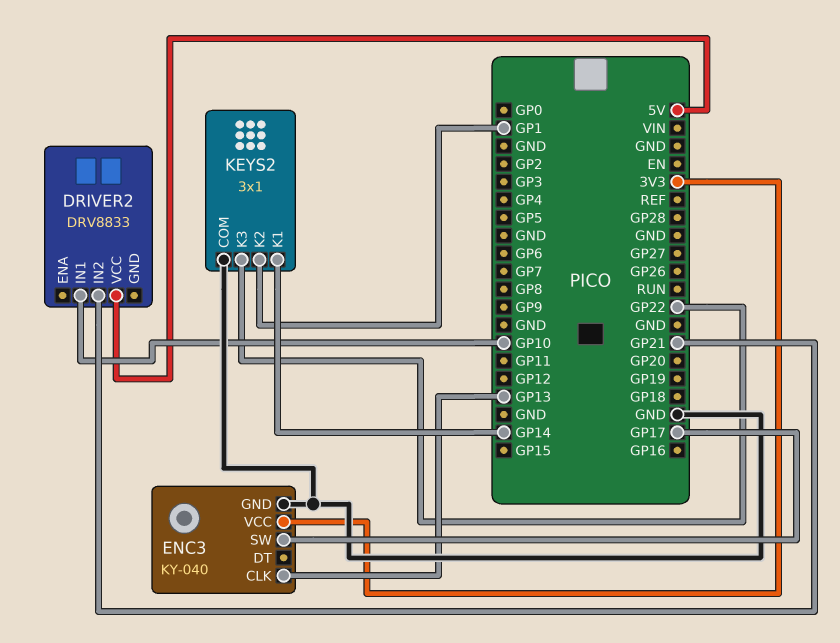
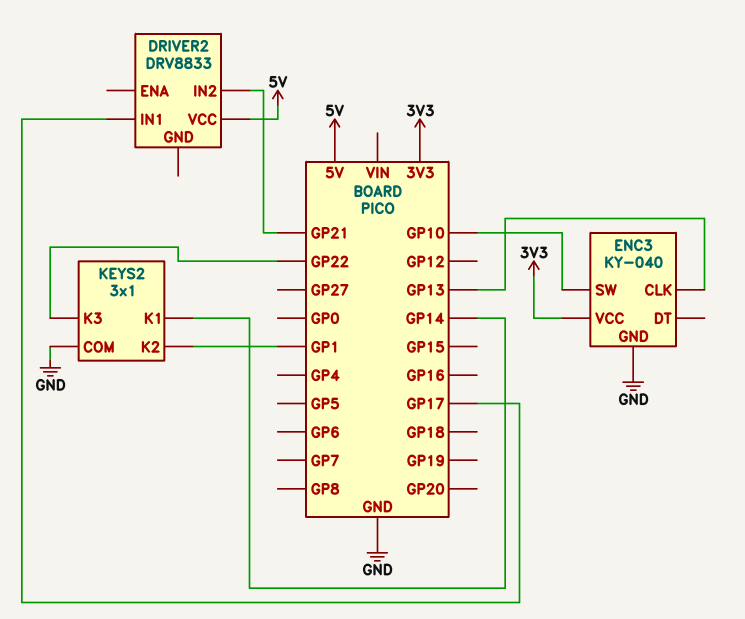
DRIVER2 pin IN1: GP10 -> GP17
ENC3 pin SW: GP17 -> GP10

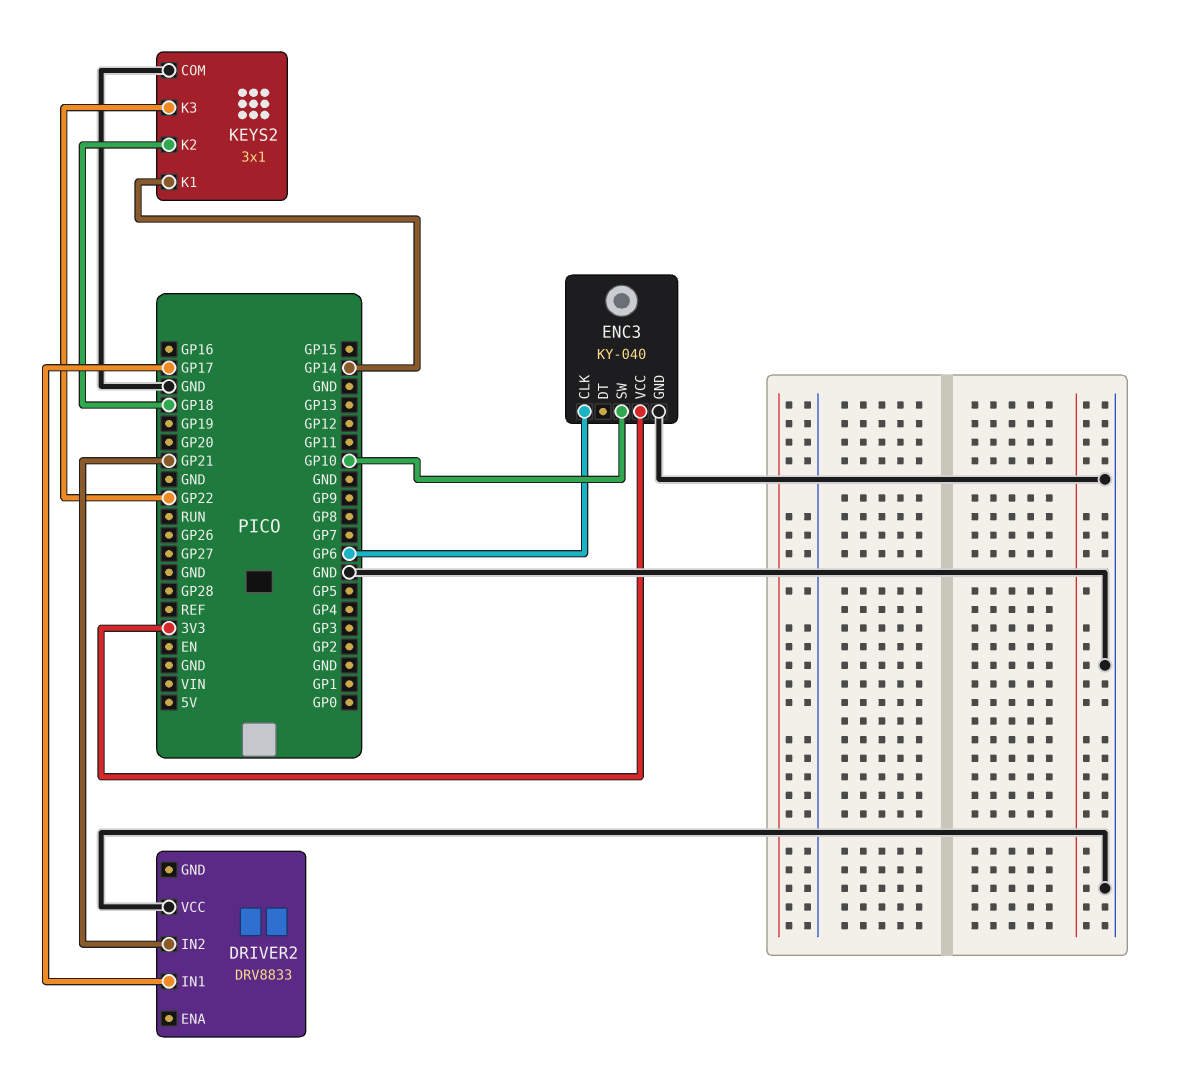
DRIVER2 pin VCC: 5V -> GND
ENC3 pin CLK: GP13 -> GP6
KEYS2 pin K2: GP1 -> GP18

